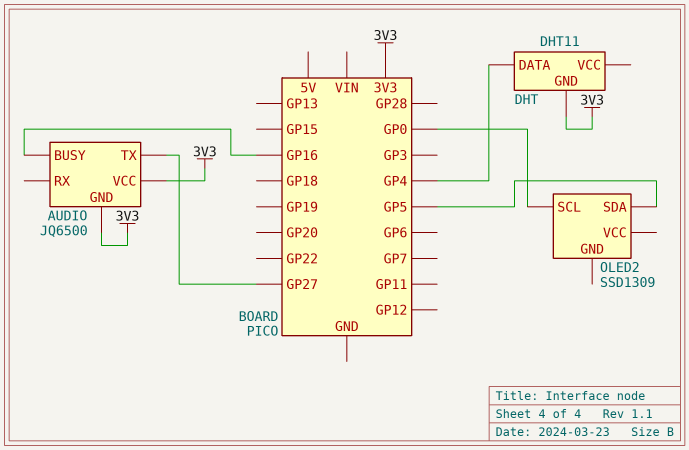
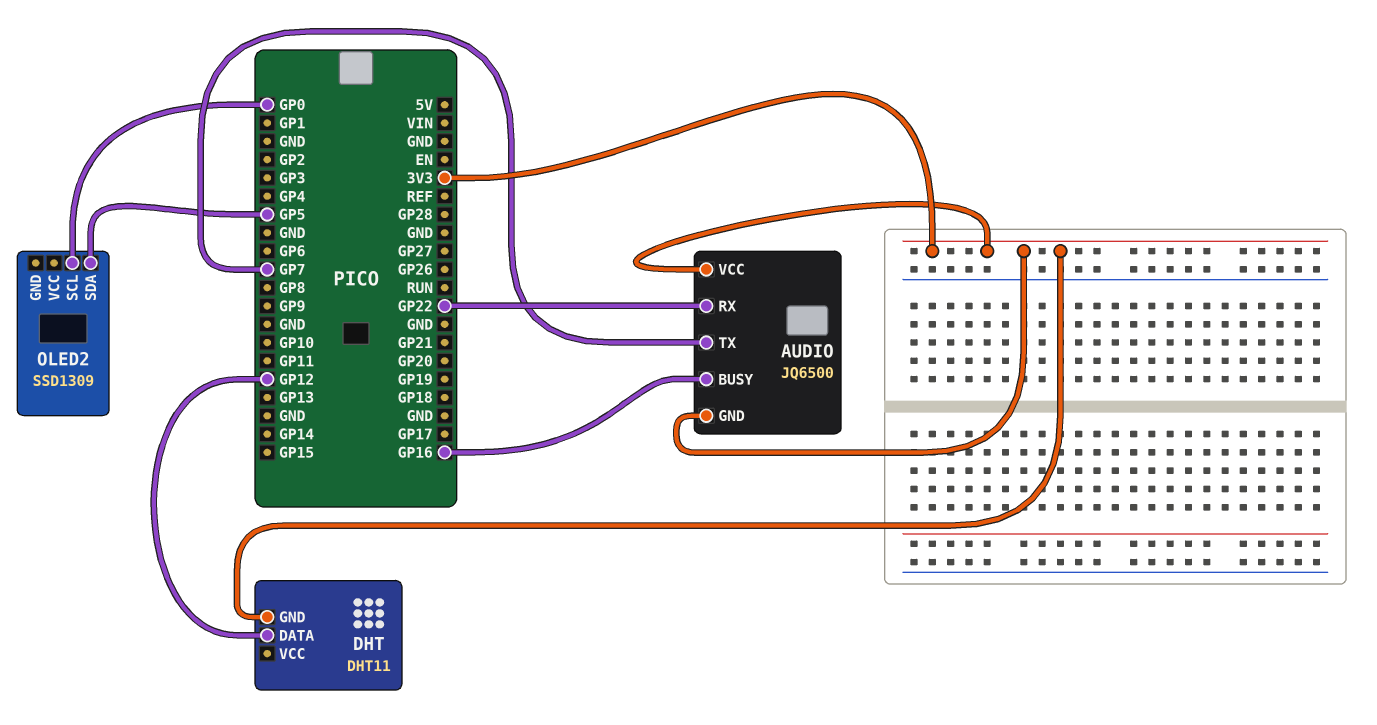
AUDIO pin RX: none -> GP22
AUDIO pin TX: GP27 -> GP7
DHT pin DATA: GP4 -> GP12

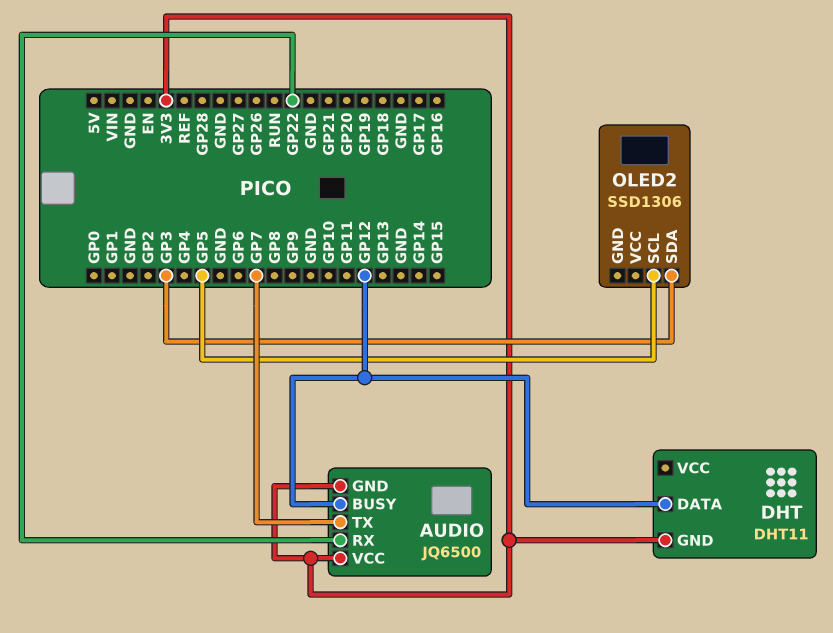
AUDIO pin BUSY: GP16 -> GP12
OLED2: SSD1309 -> SSD1306
OLED2 pin SCL: GP0 -> GP5
OLED2 pin SDA: GP5 -> GP3

